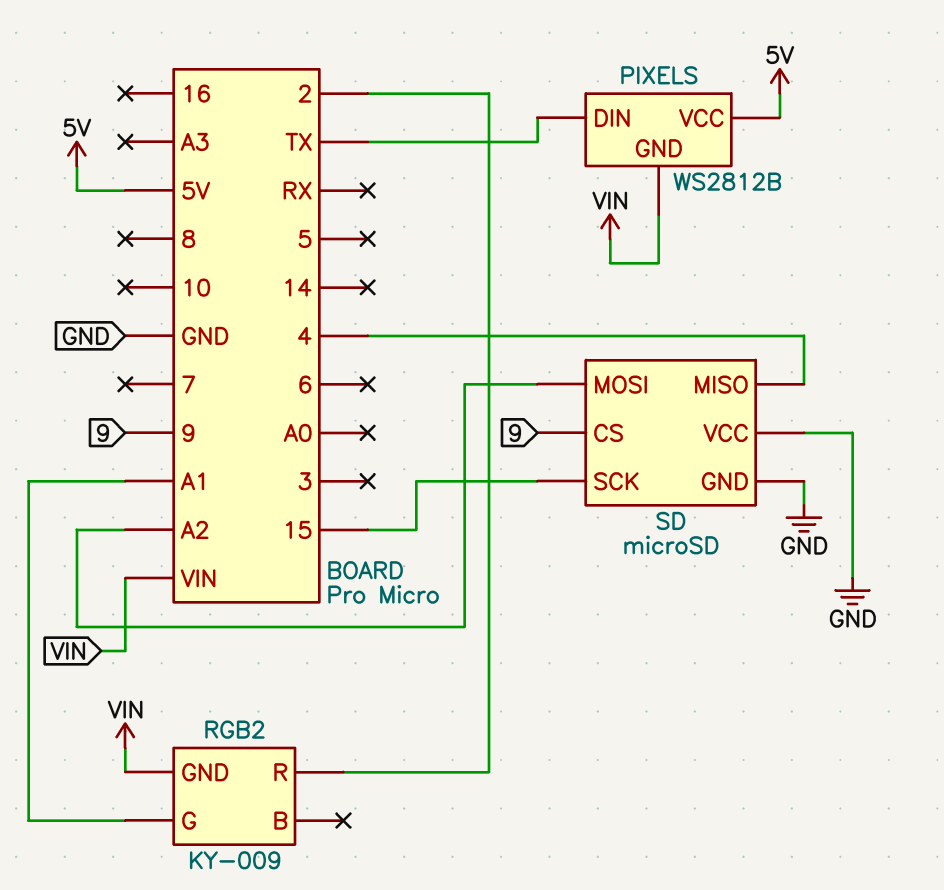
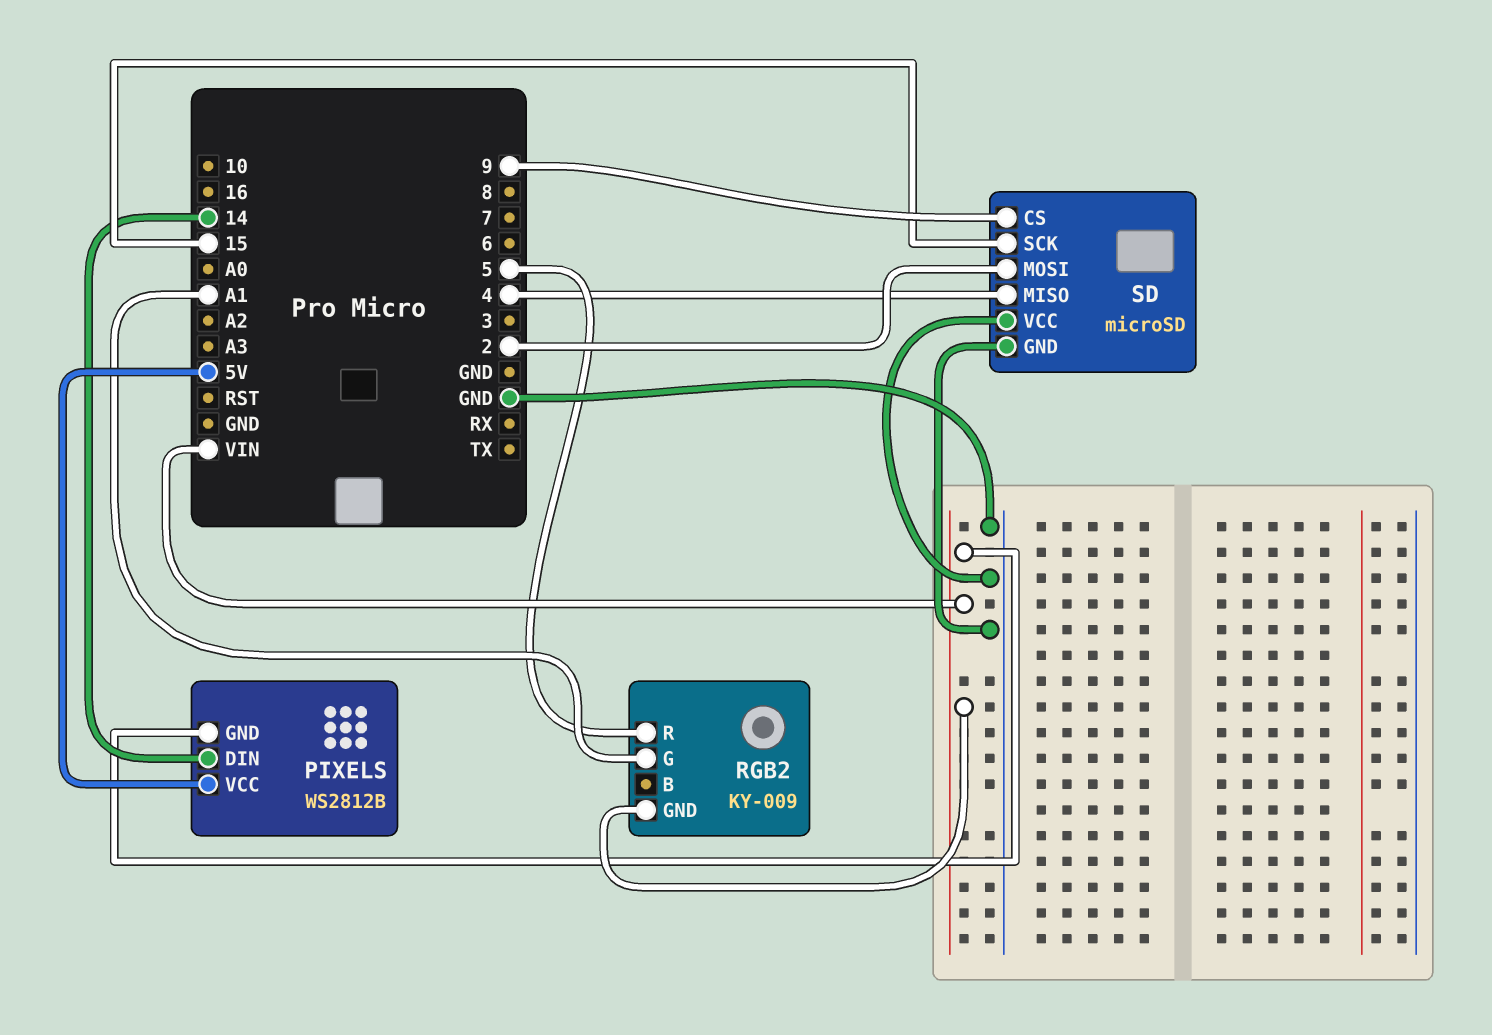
PIXELS pin DIN: TX -> 14
RGB2 pin R: 2 -> 5
SD pin MOSI: A2 -> 2

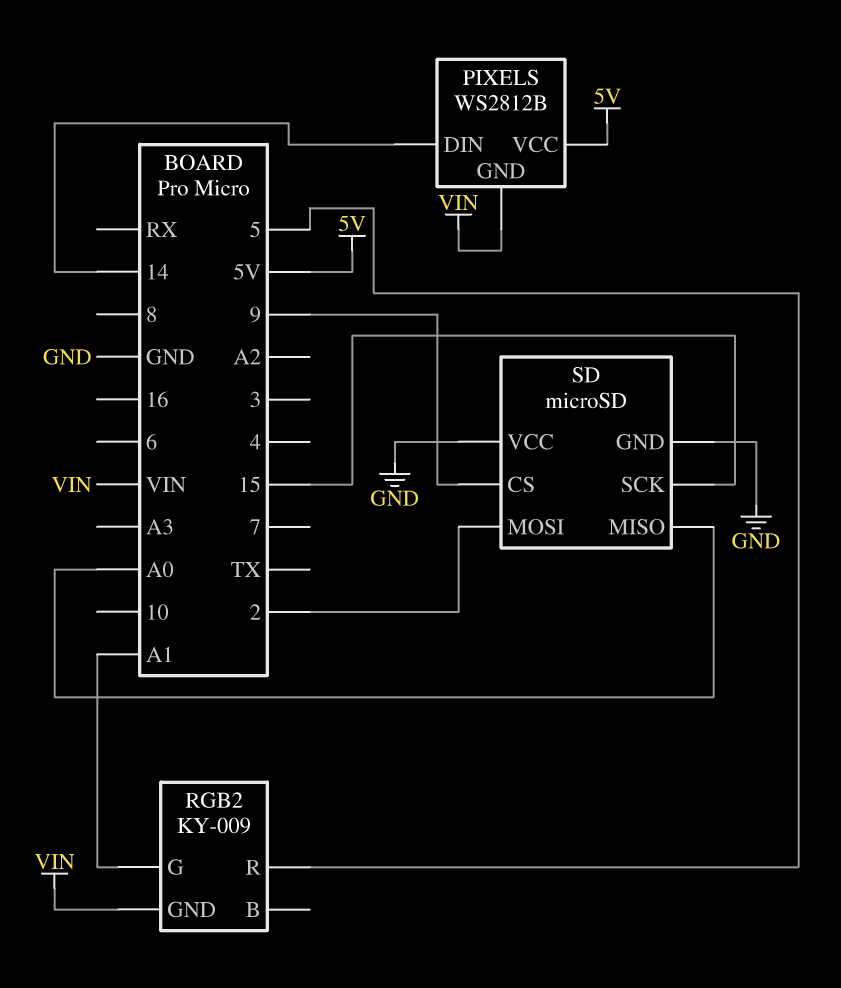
SD pin MISO: 4 -> A0

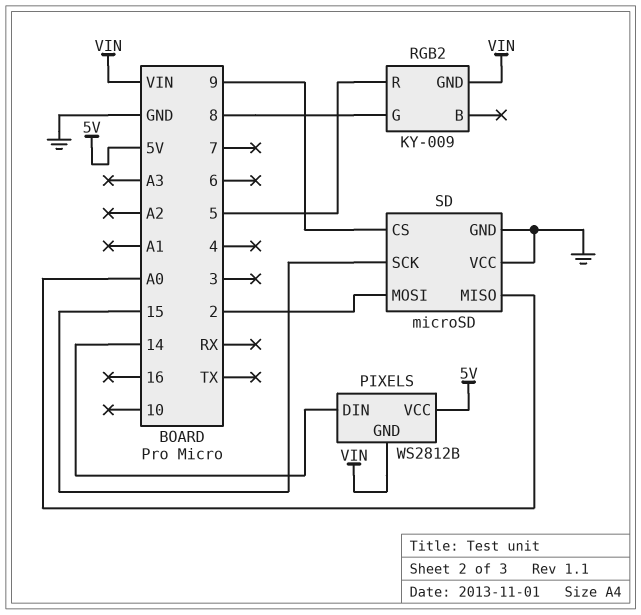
RGB2 pin G: A1 -> 8

